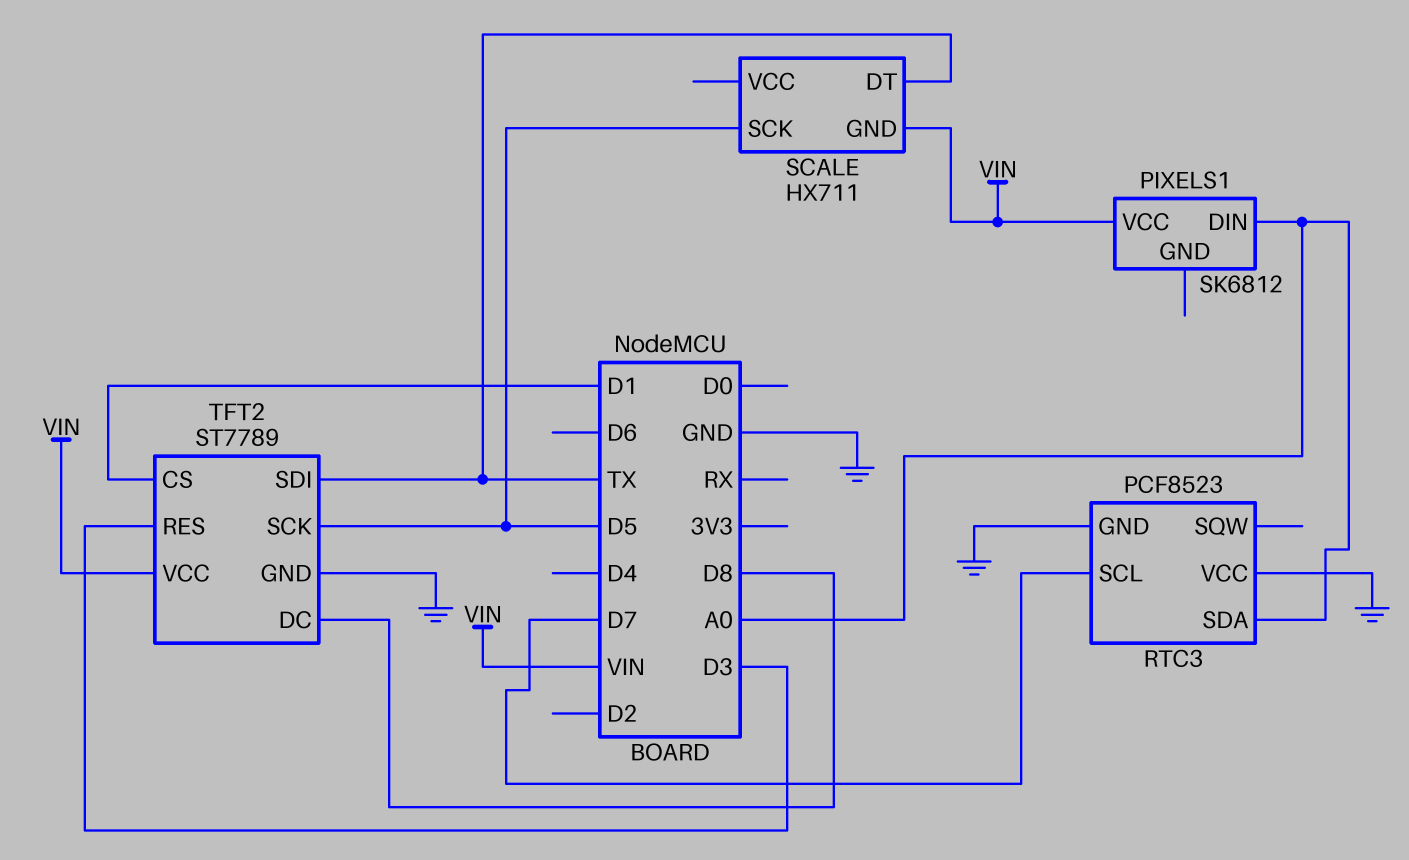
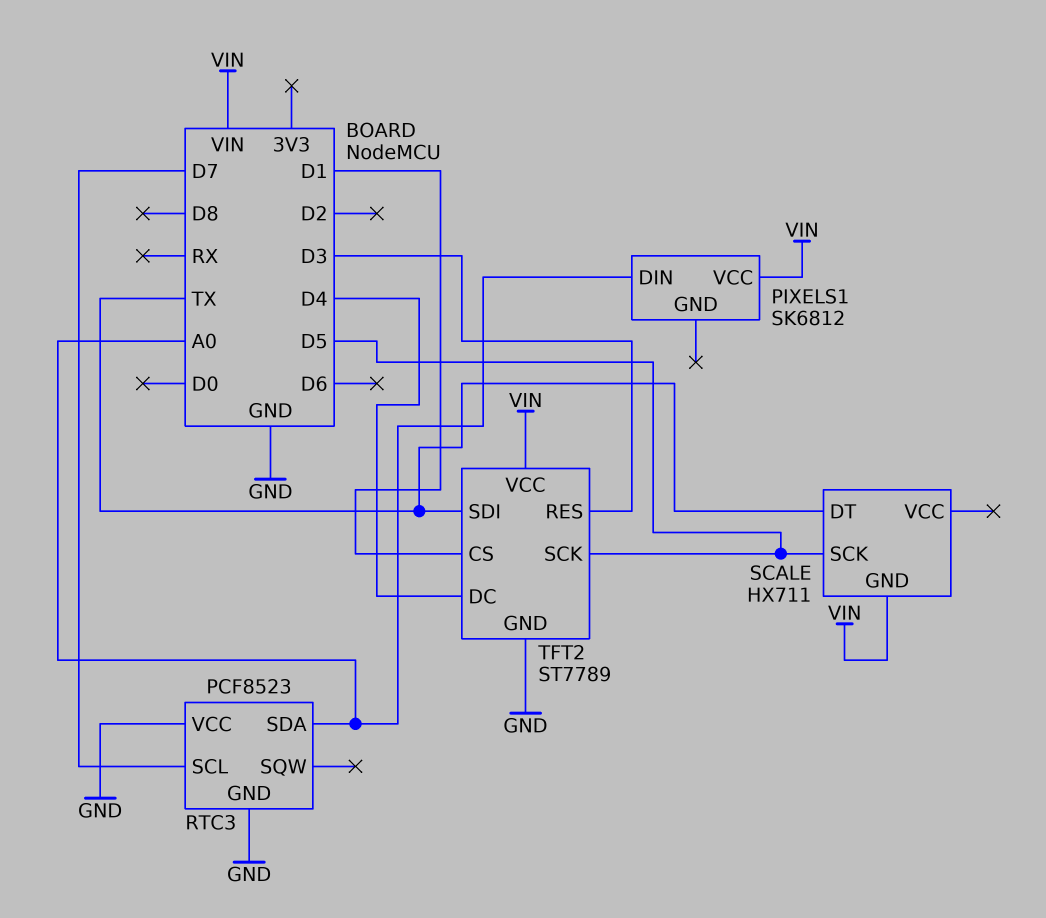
TFT2 pin DC: D8 -> D4

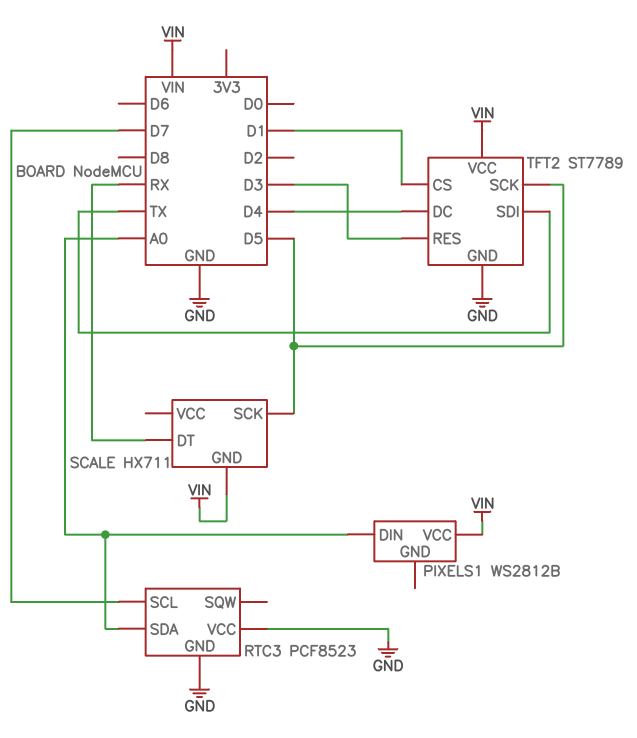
PIXELS1: SK6812 -> WS2812B
SCALE pin DT: TX -> RX

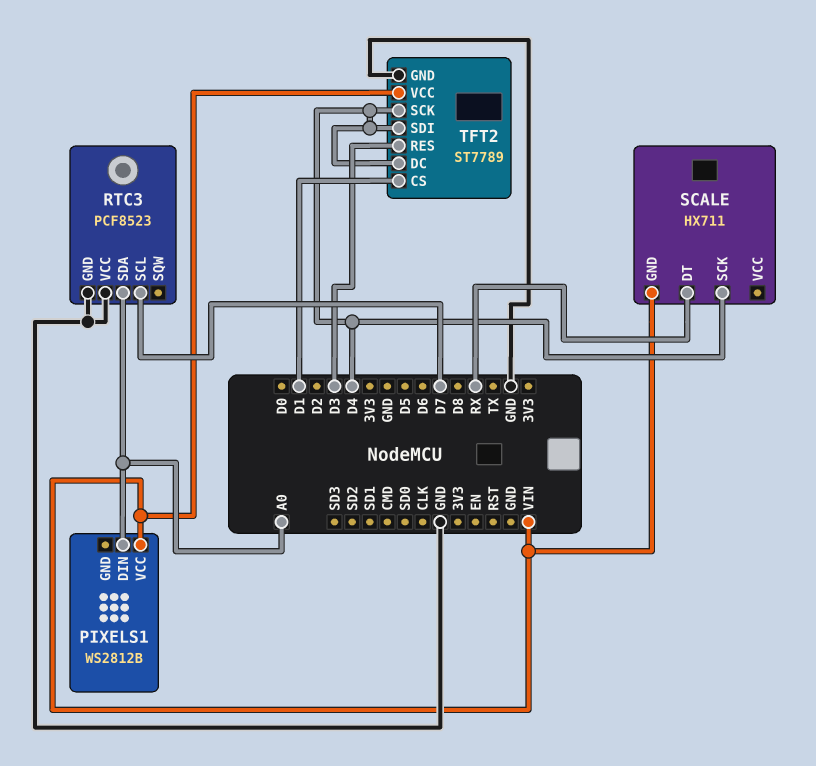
SCALE pin SCK: D5 -> D4
TFT2 pin SCK: D5 -> D4
TFT2 pin SDI: TX -> D4

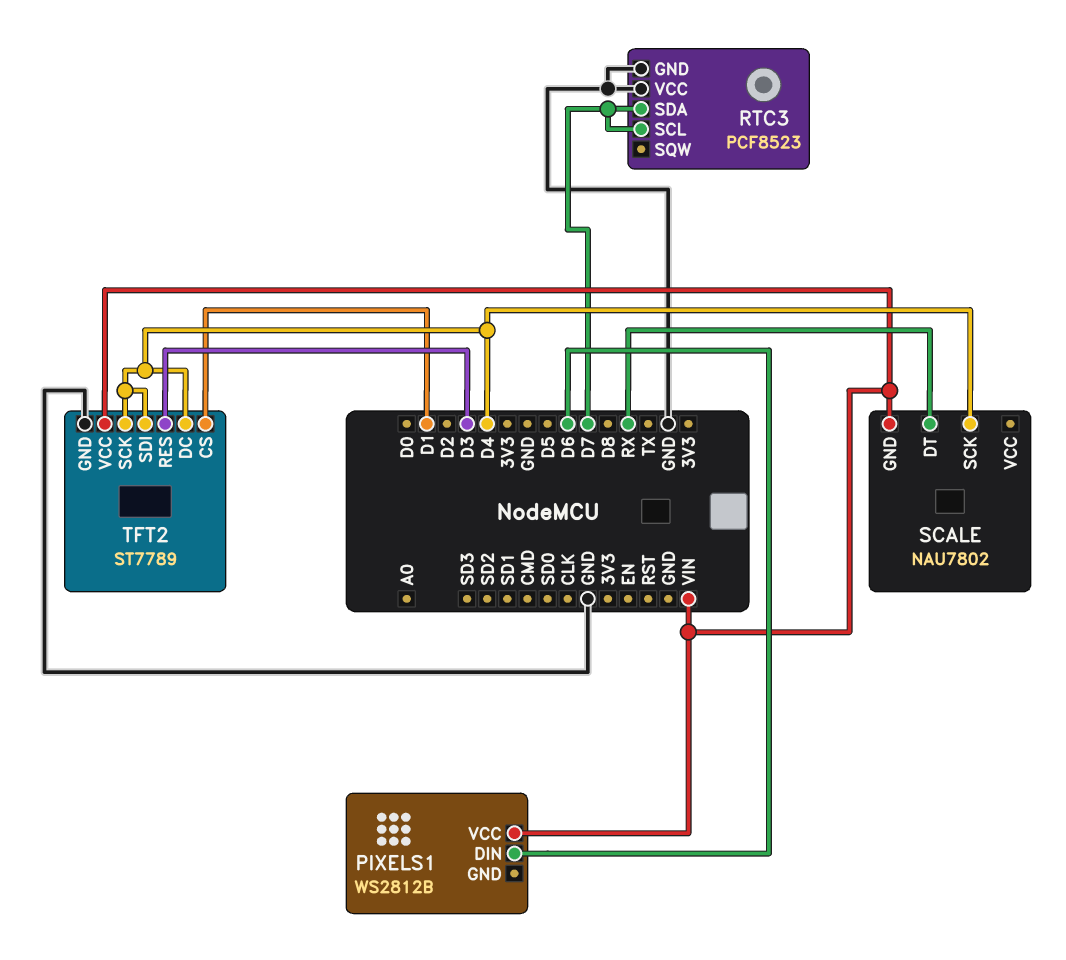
PIXELS1 pin DIN: A0 -> D6
RTC3 pin SDA: A0 -> D7
SCALE: HX711 -> NAU7802

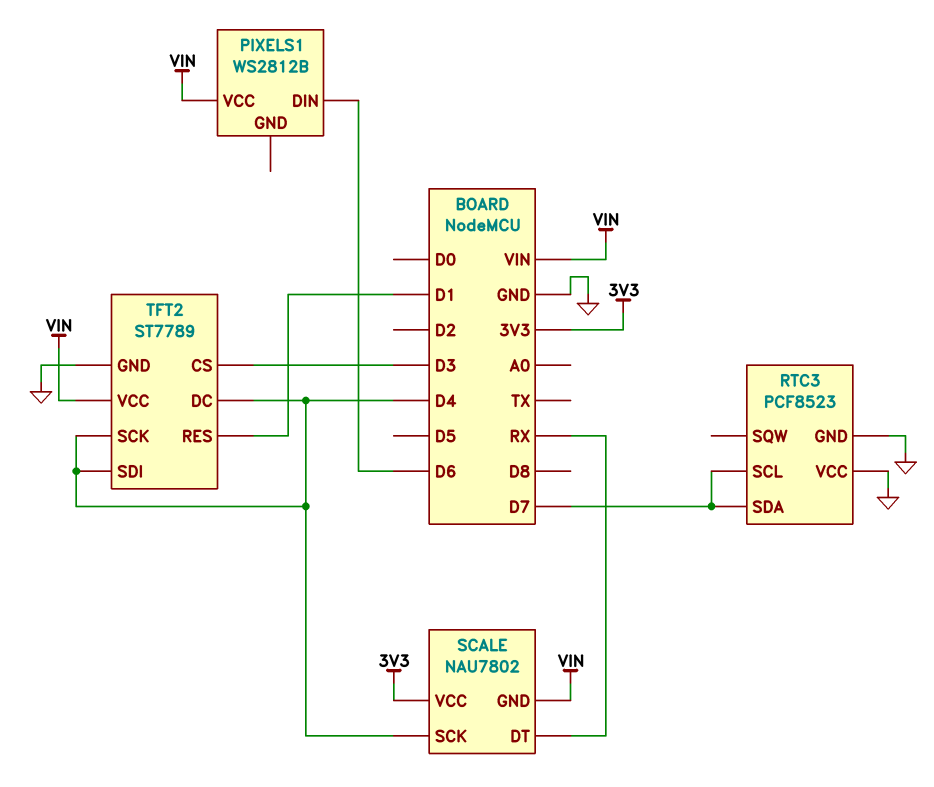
SCALE pin VCC: none -> 3V3
TFT2 pin CS: D1 -> D3
TFT2 pin RES: D3 -> D1

